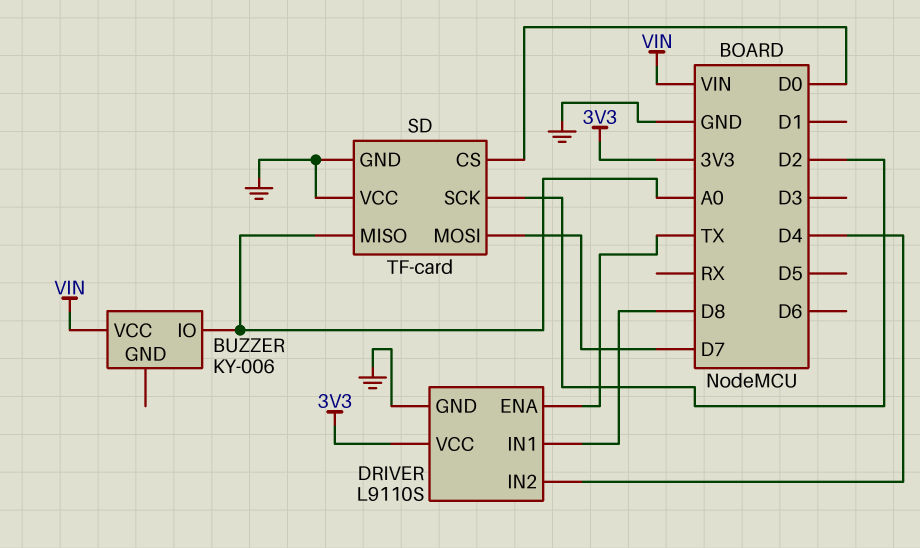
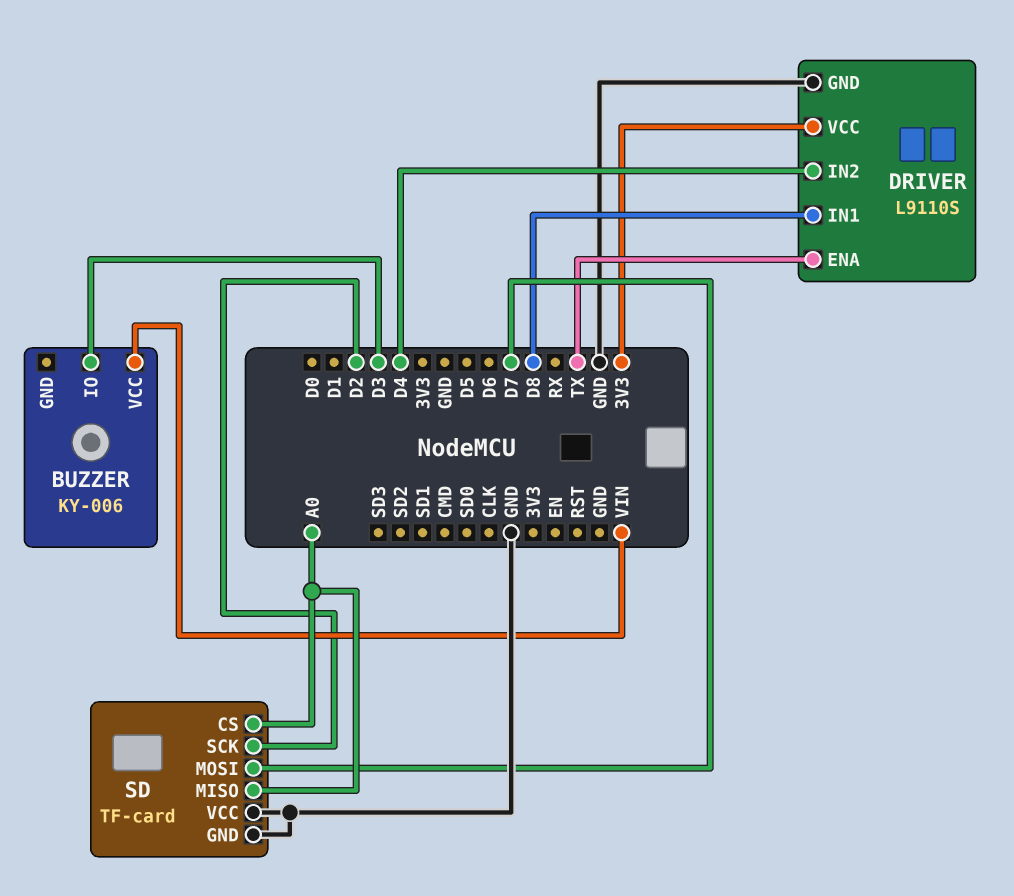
BUZZER pin IO: A0 -> D3
SD pin CS: D0 -> A0

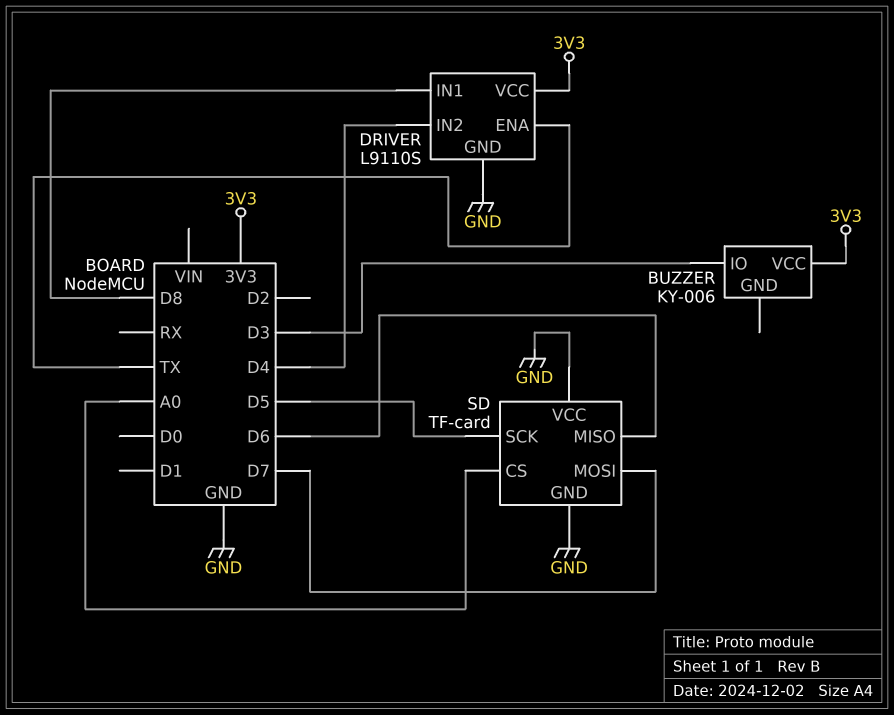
BUZZER pin VCC: VIN -> 3V3
SD pin MISO: A0 -> D6
SD pin SCK: D2 -> D5

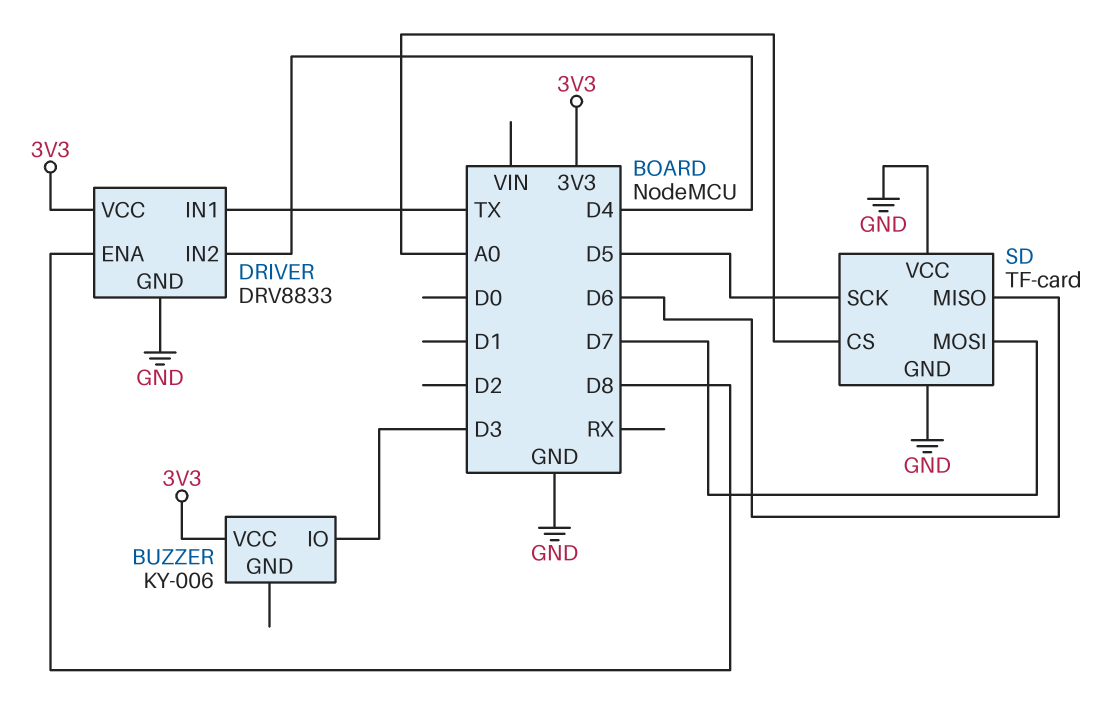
DRIVER: L9110S -> DRV8833
DRIVER pin ENA: TX -> D8
DRIVER pin IN1: D8 -> TX

